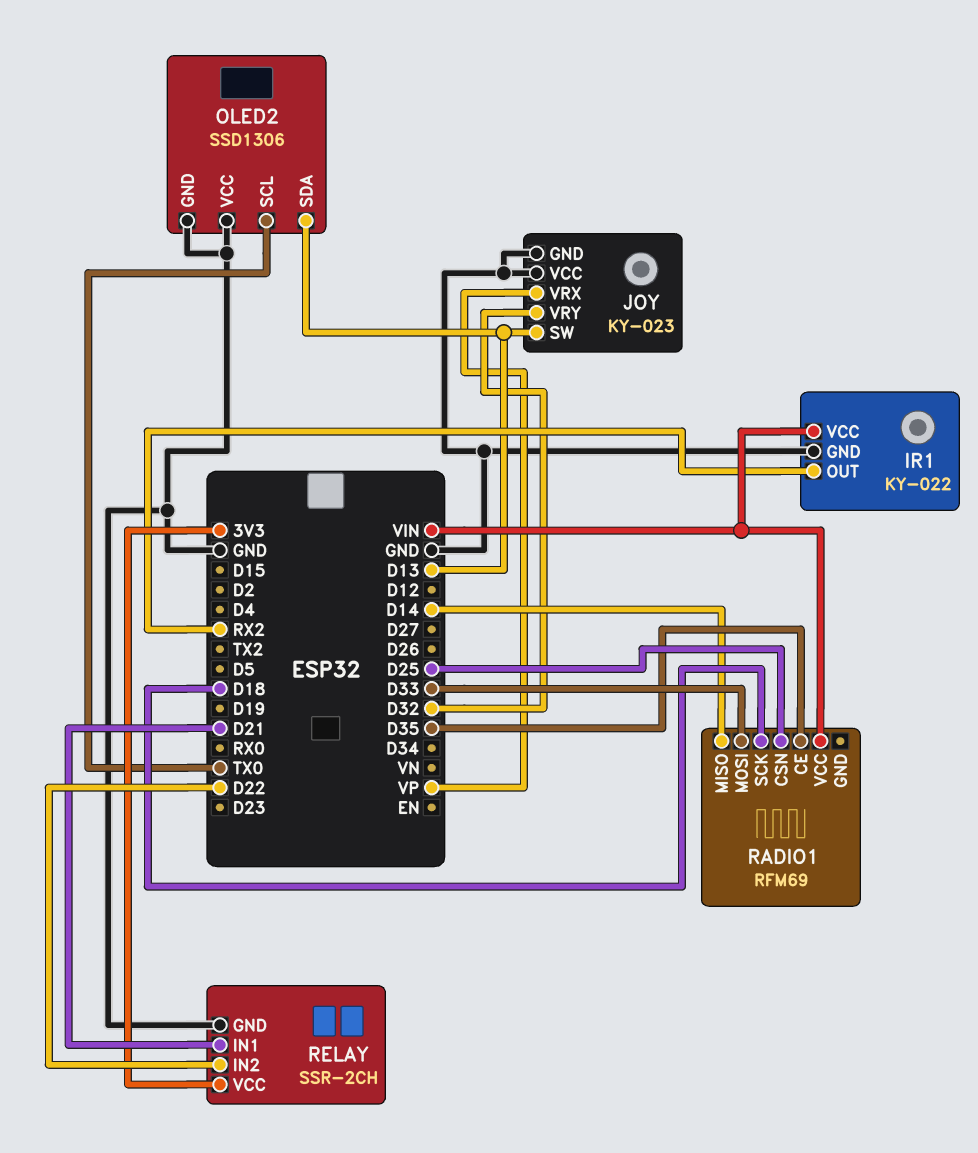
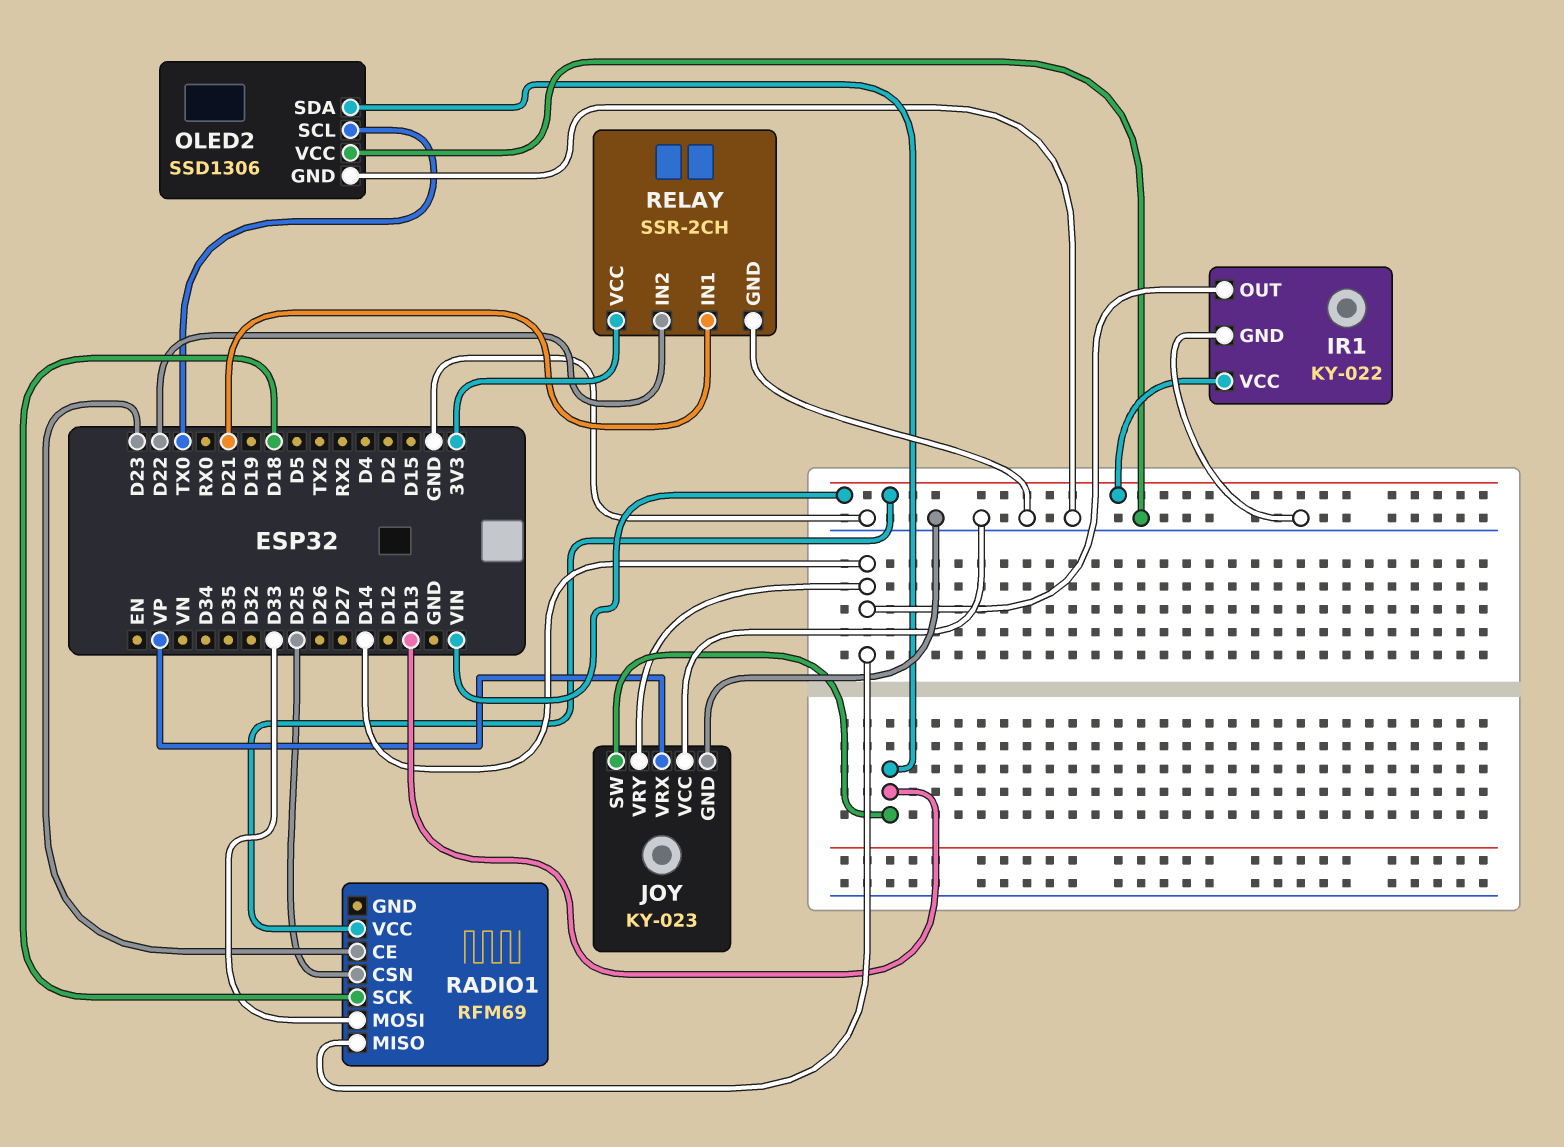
IR1 pin OUT: RX2 -> D14
JOY pin VRY: D32 -> D14
RADIO1 pin CE: D35 -> D23

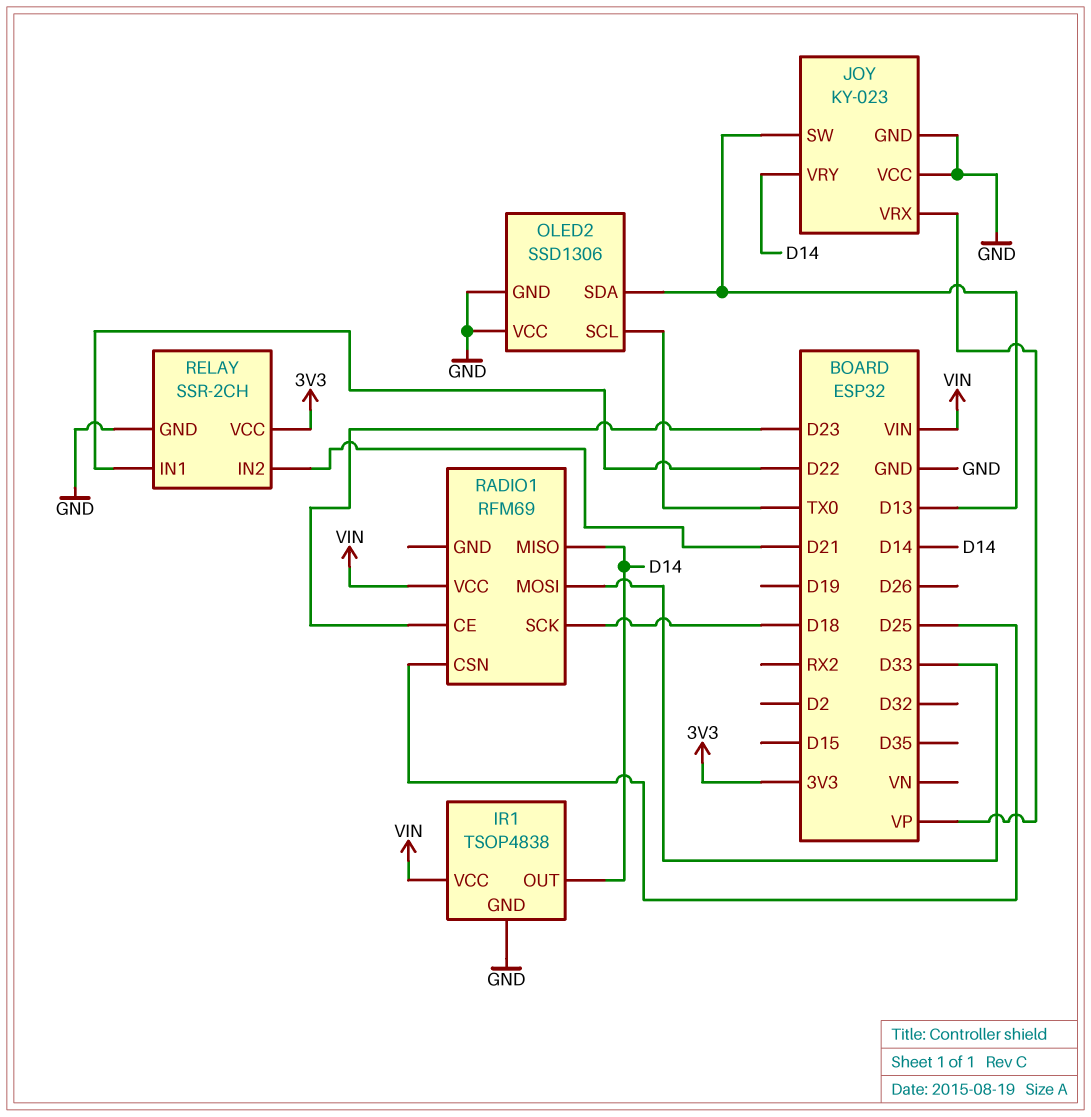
IR1: KY-022 -> TSOP4838
RELAY pin IN1: D21 -> D22
RELAY pin IN2: D22 -> D21

